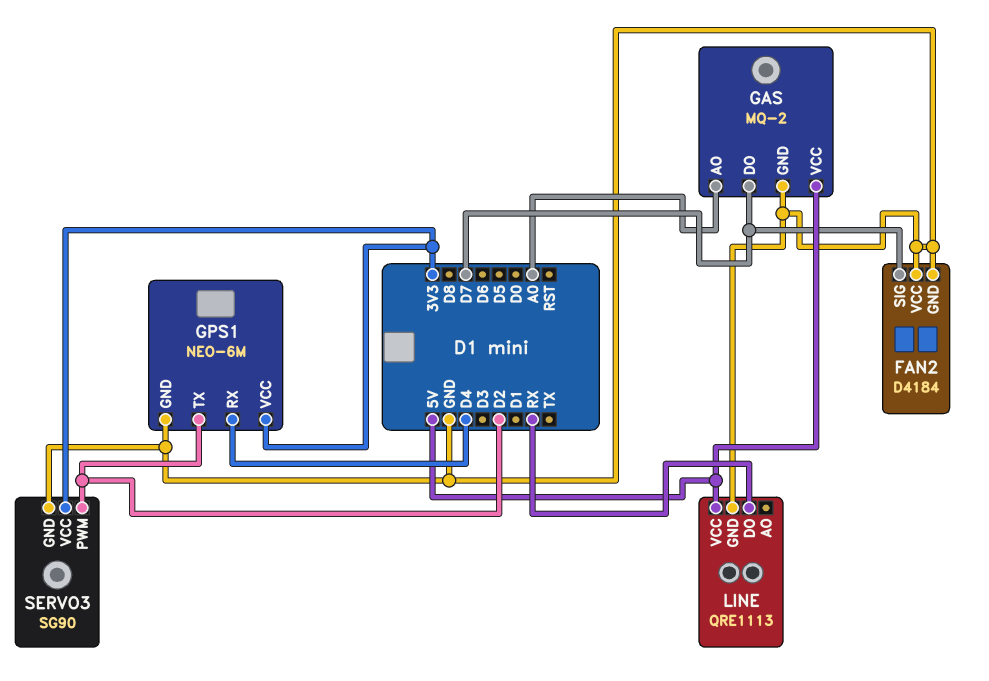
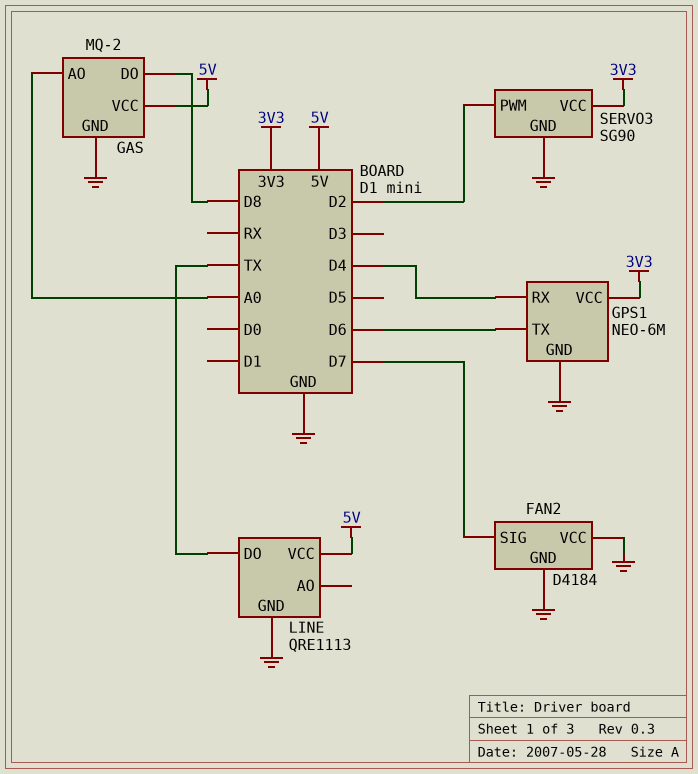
GAS pin DO: D7 -> D8
GPS1 pin TX: D2 -> D6
LINE pin DO: RX -> TX

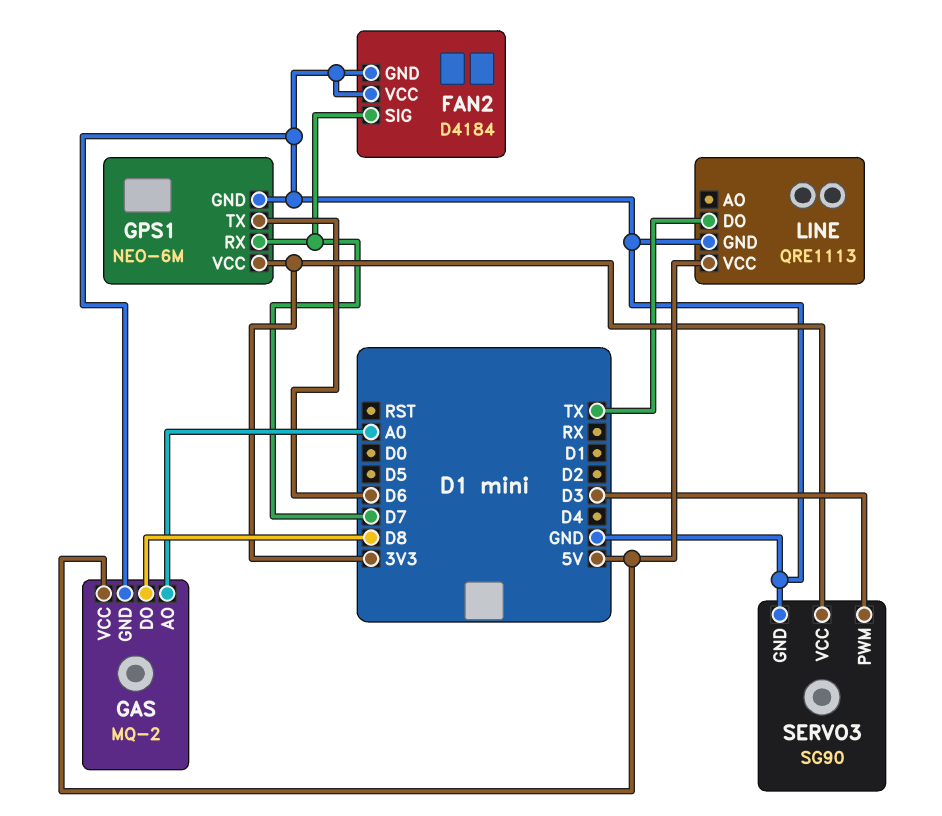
GPS1 pin RX: D4 -> D7
SERVO3 pin PWM: D2 -> D3

